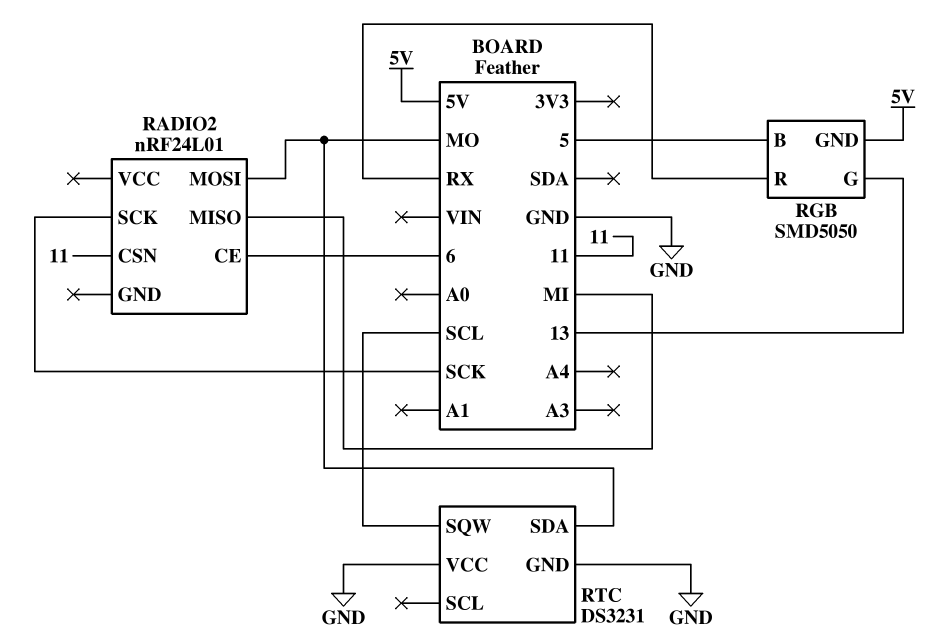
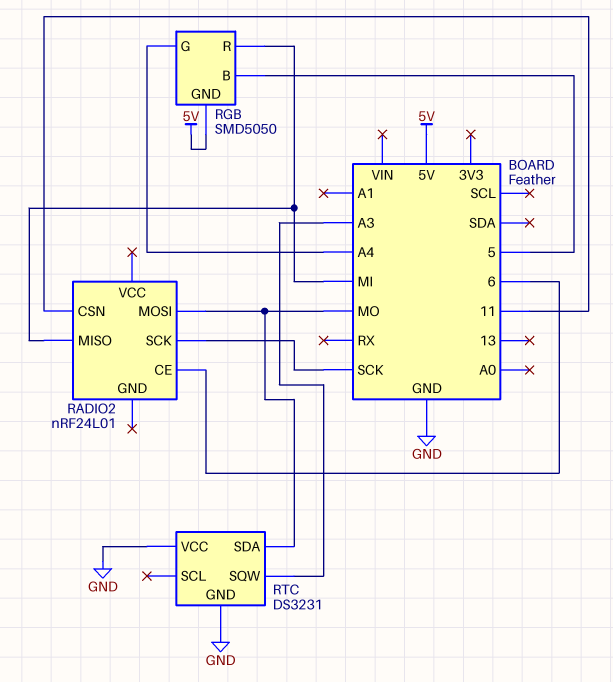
RGB pin G: 13 -> A4
RGB pin R: RX -> MI
RTC pin SQW: SCL -> A3

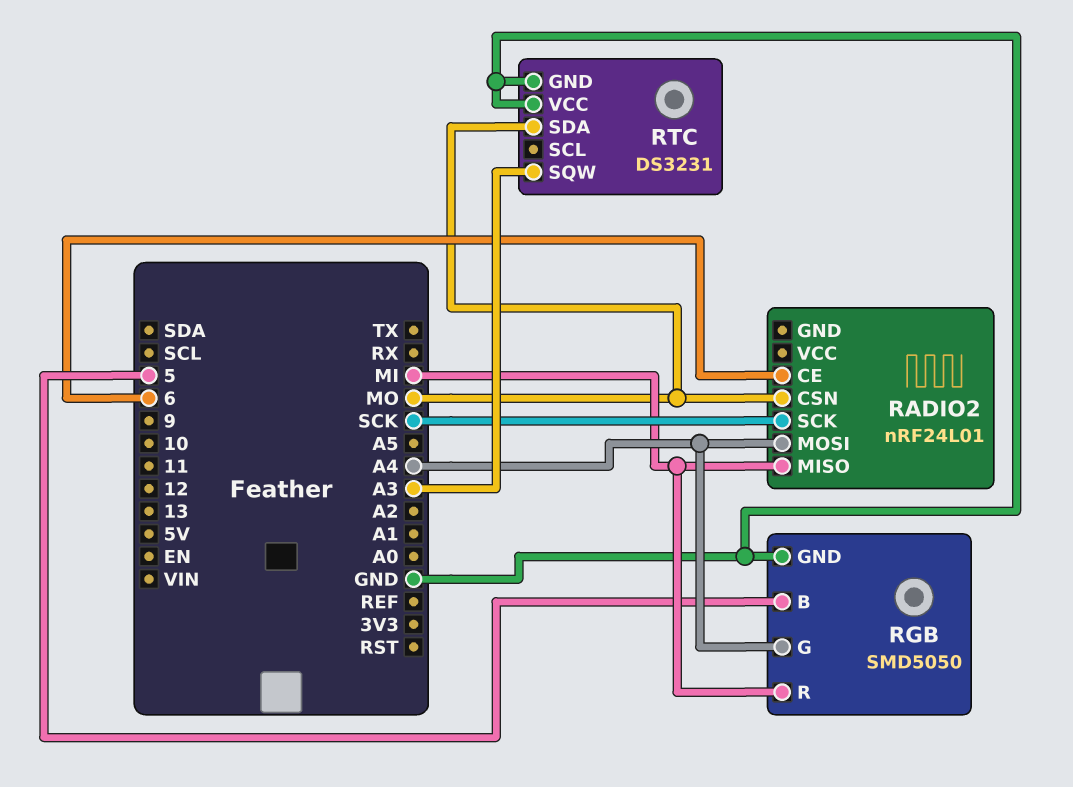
RADIO2 pin CSN: 11 -> MO
RADIO2 pin MOSI: MO -> A4
RGB pin GND: 5V -> GND

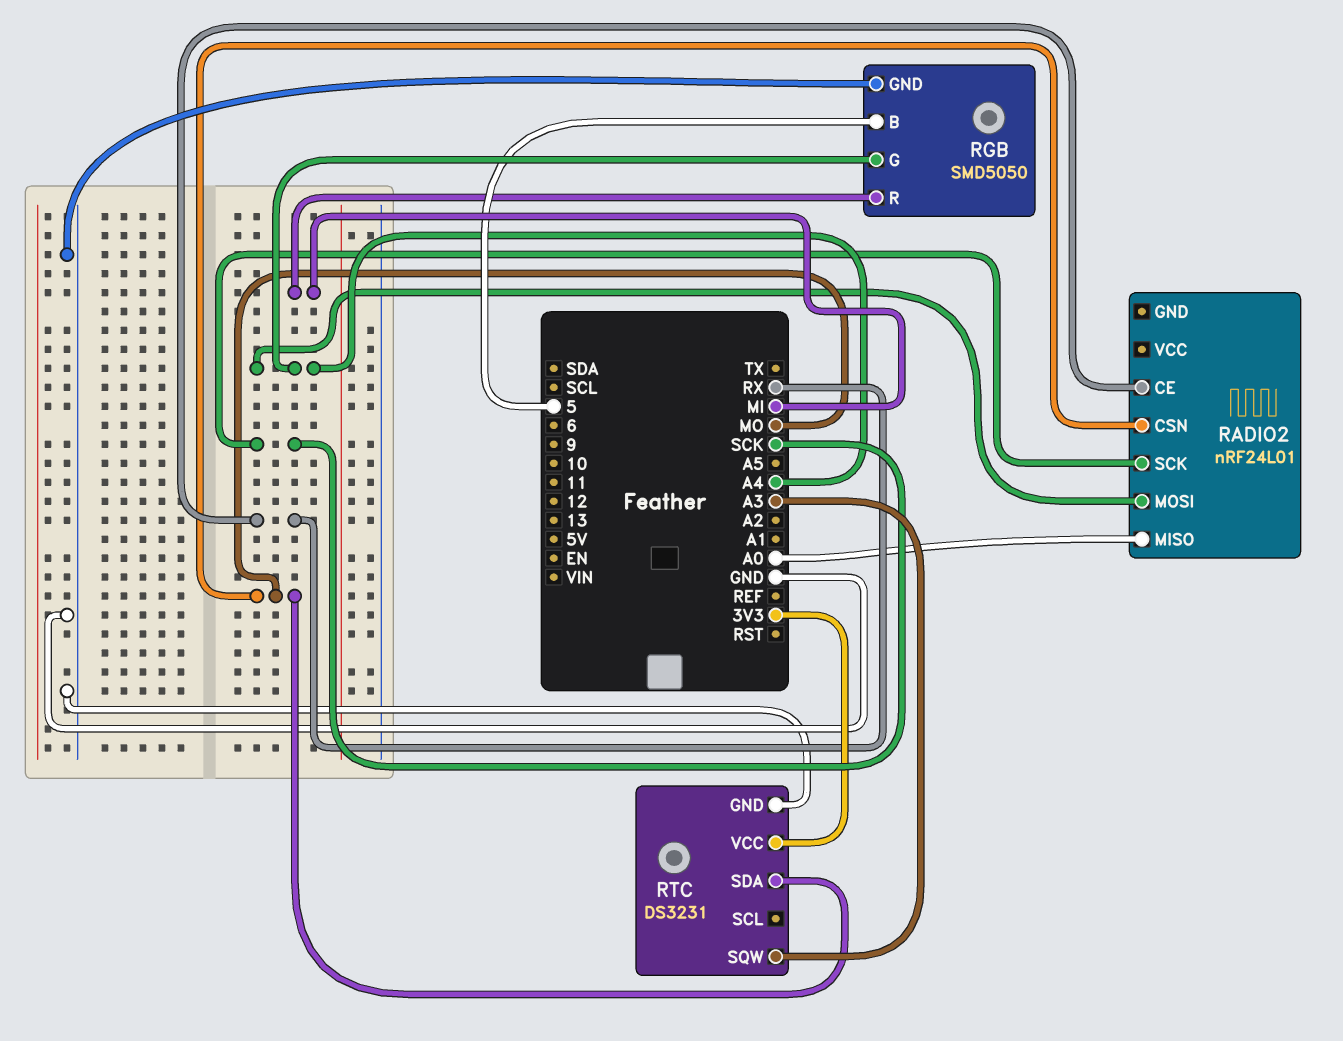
RADIO2 pin CE: 6 -> RX
RADIO2 pin MISO: MI -> A0
RTC pin VCC: GND -> 3V3

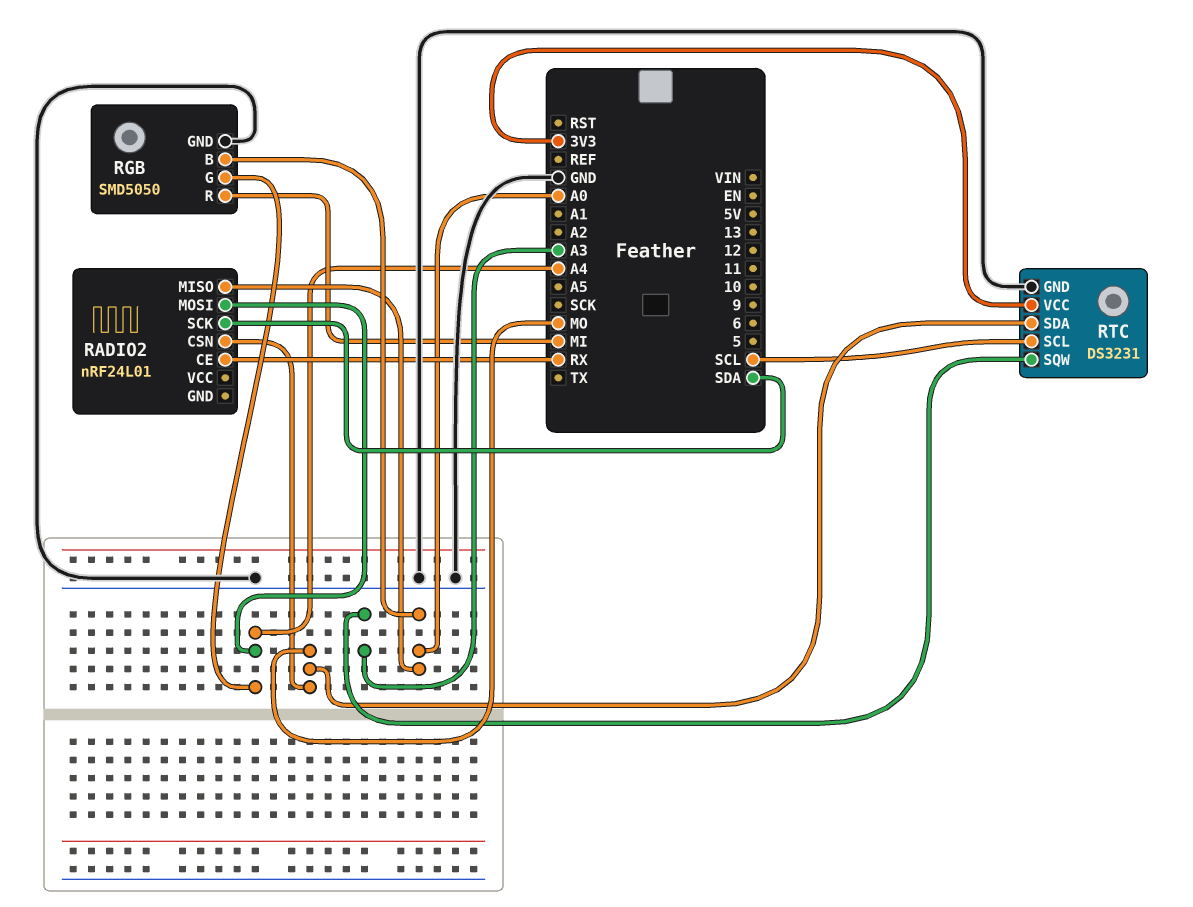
RADIO2 pin SCK: SCK -> SDA
RGB pin B: 5 -> A0
RTC pin SCL: none -> SCL

